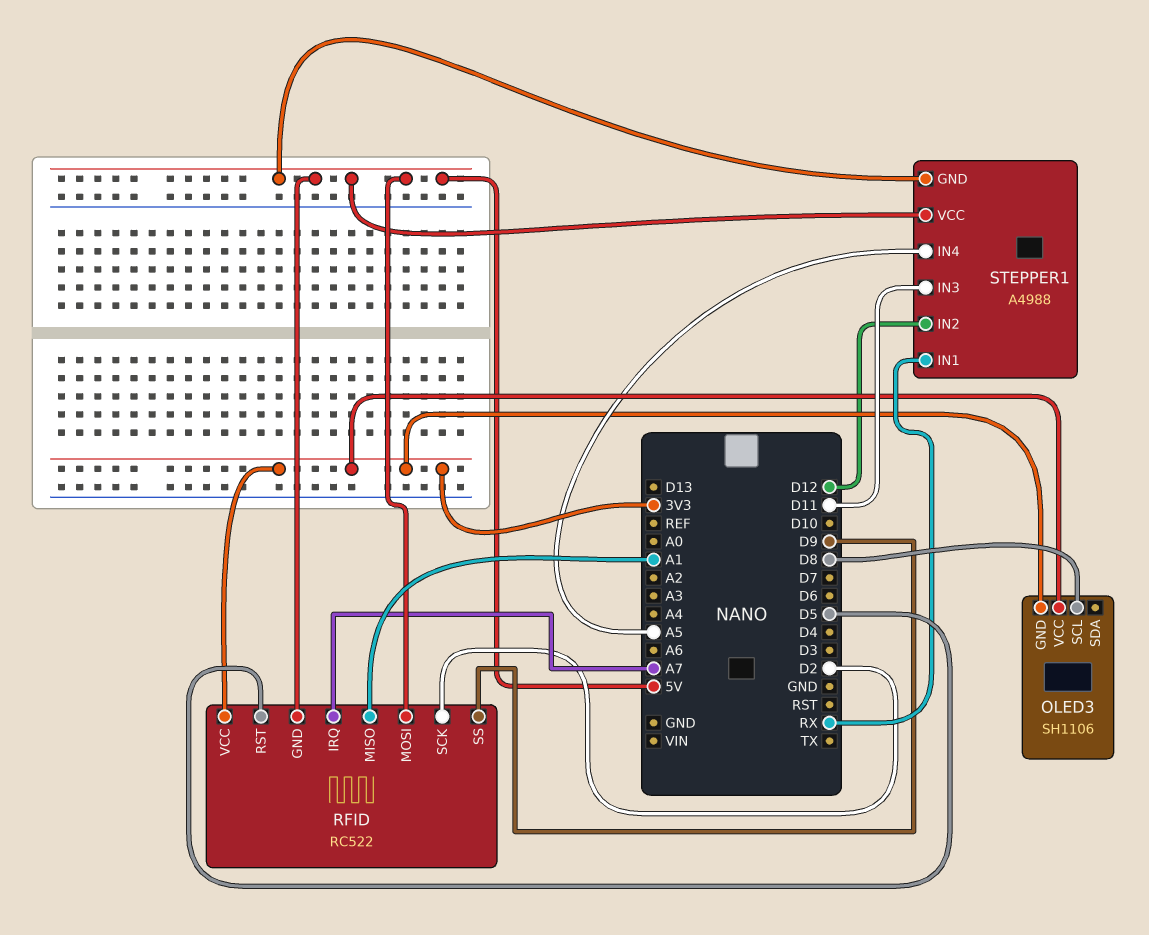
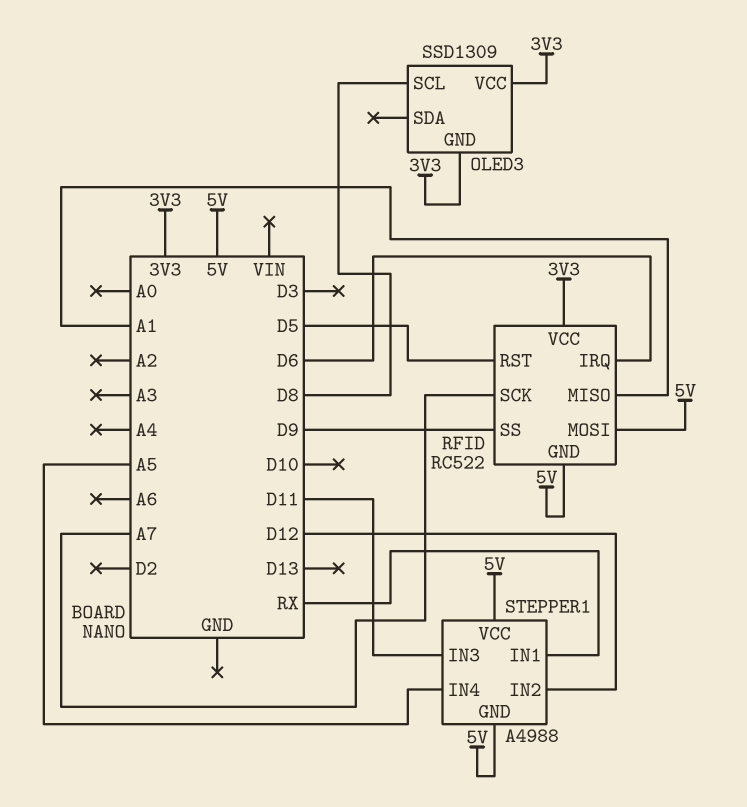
OLED3: SH1106 -> SSD1309
RFID pin IRQ: A7 -> D6
RFID pin SCK: D2 -> A7

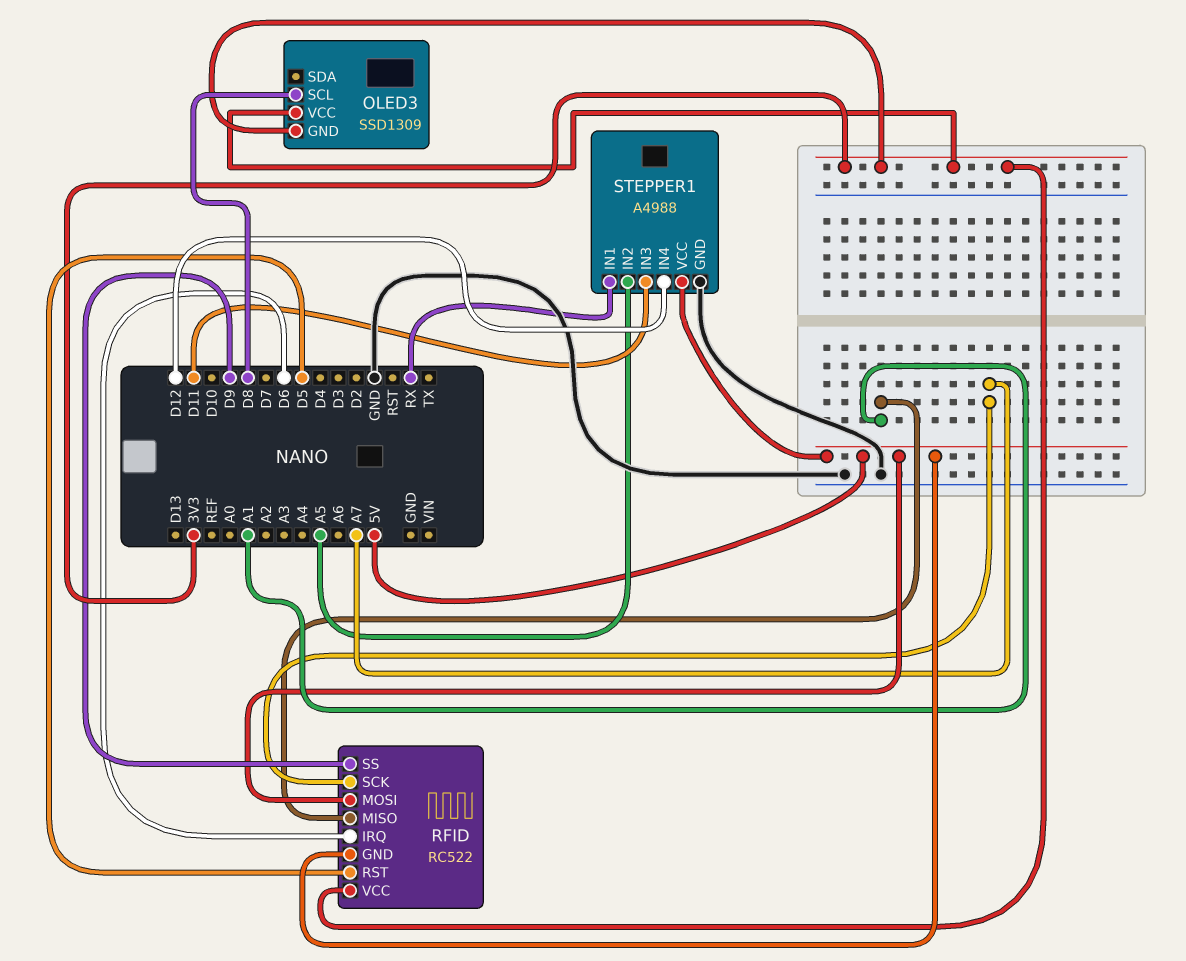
STEPPER1 pin GND: 5V -> GND
STEPPER1 pin IN2: D12 -> A5
STEPPER1 pin IN4: A5 -> D12

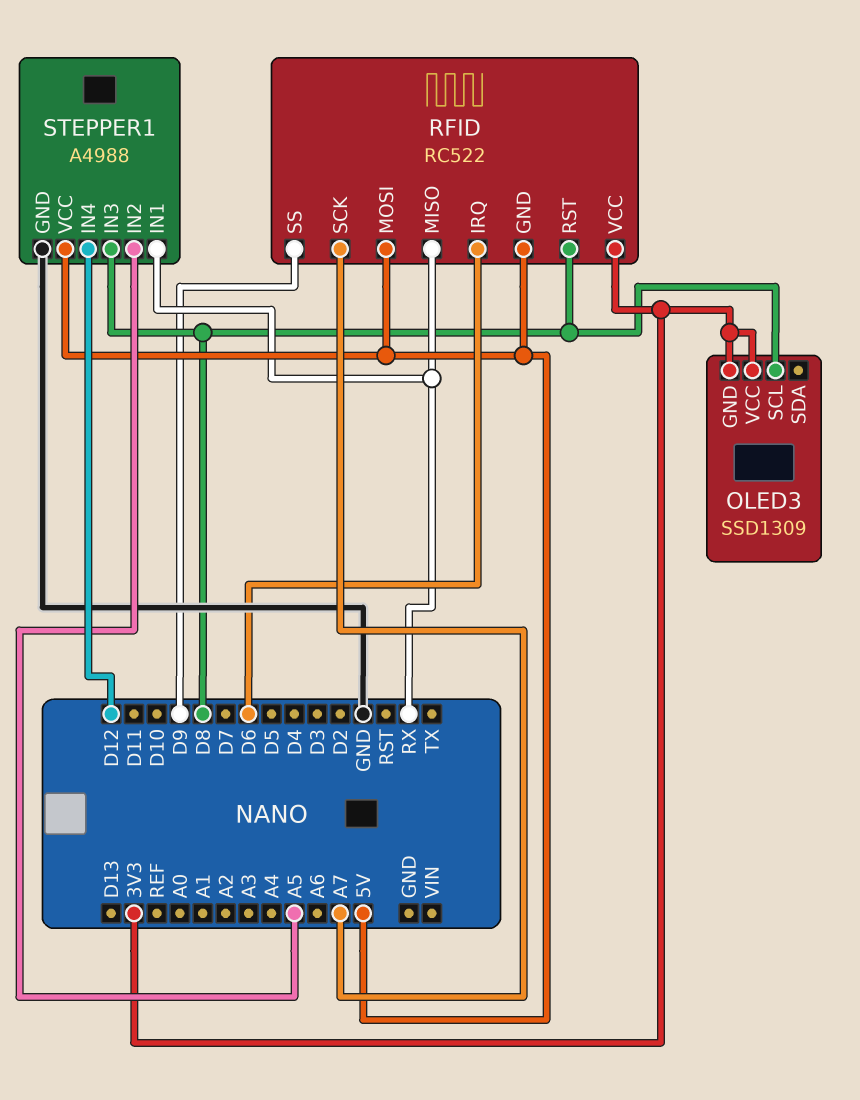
RFID pin MISO: A1 -> RX
RFID pin RST: D5 -> D8
STEPPER1 pin IN3: D11 -> D8

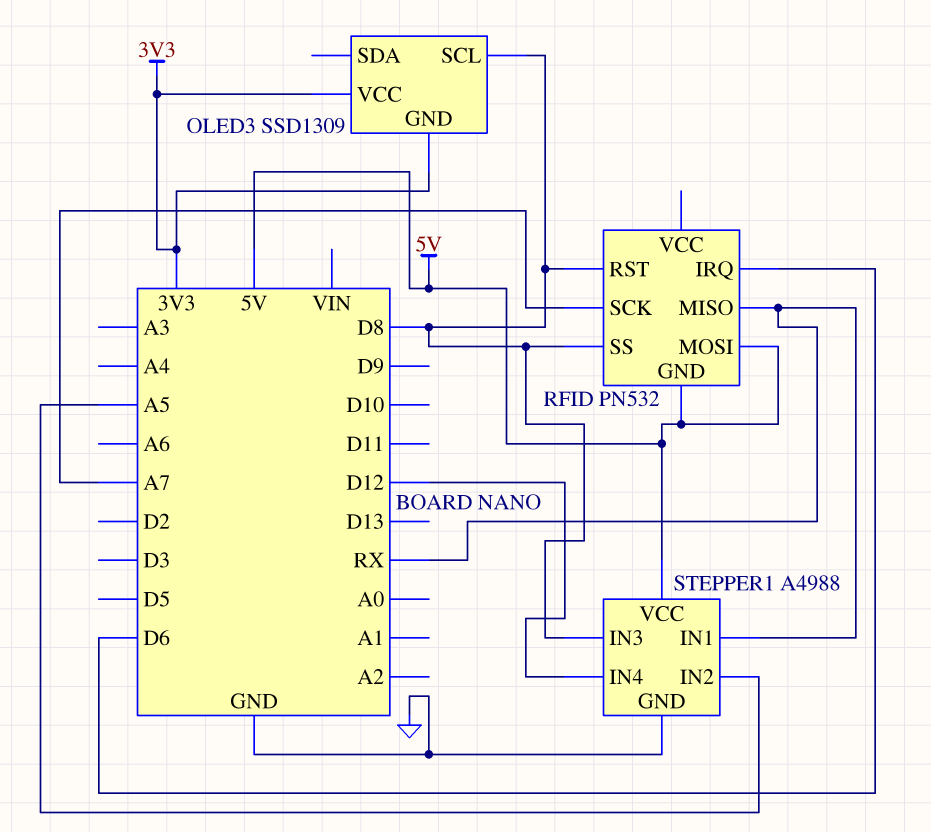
RFID: RC522 -> PN532
RFID pin SS: D9 -> D8
RFID pin VCC: 3V3 -> none

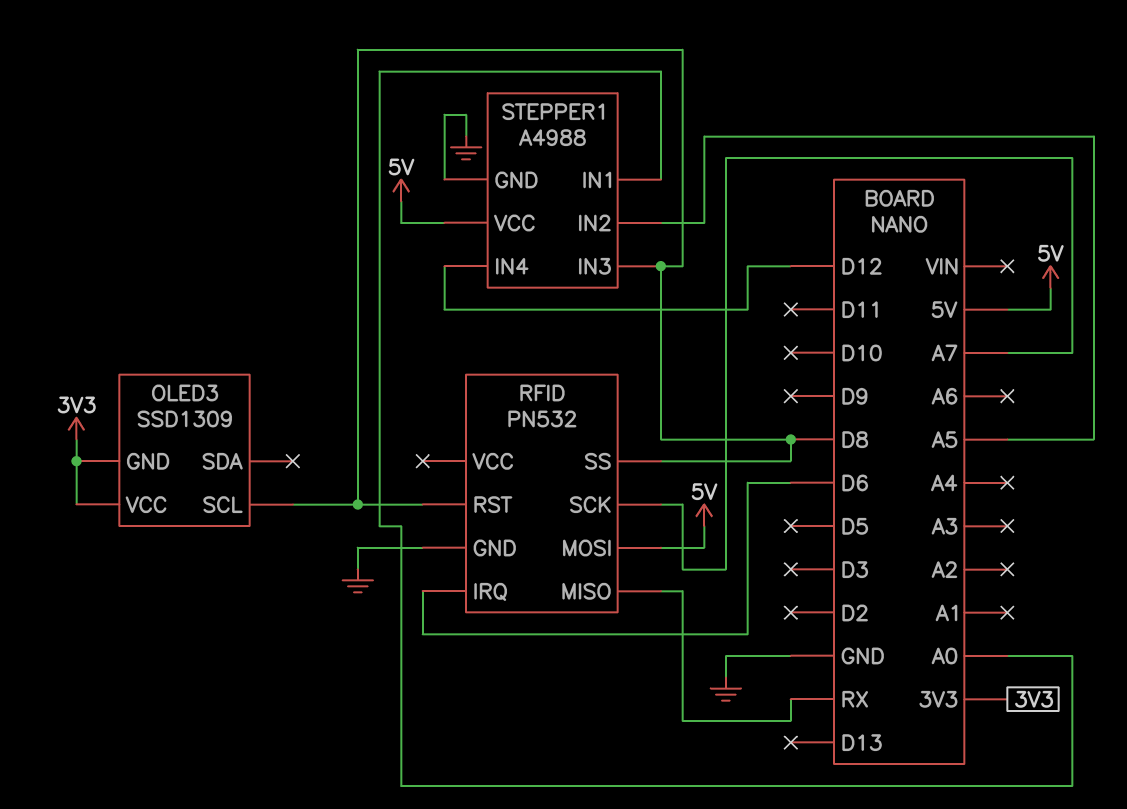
RFID pin GND: 5V -> GND
STEPPER1 pin IN1: RX -> A0

